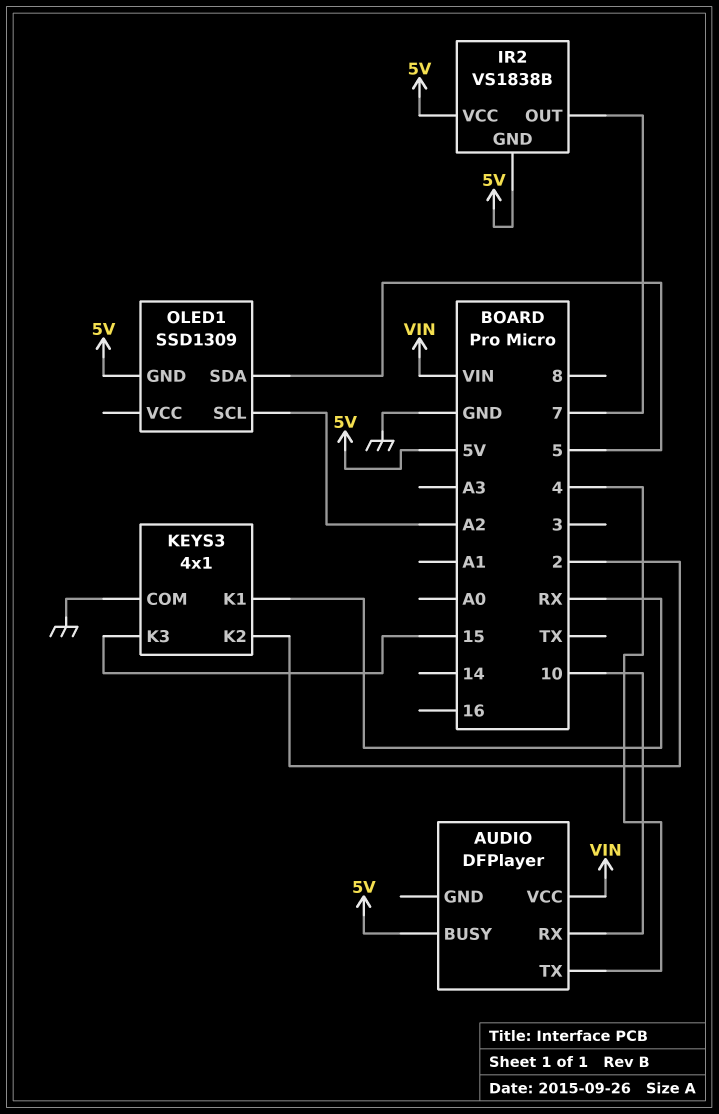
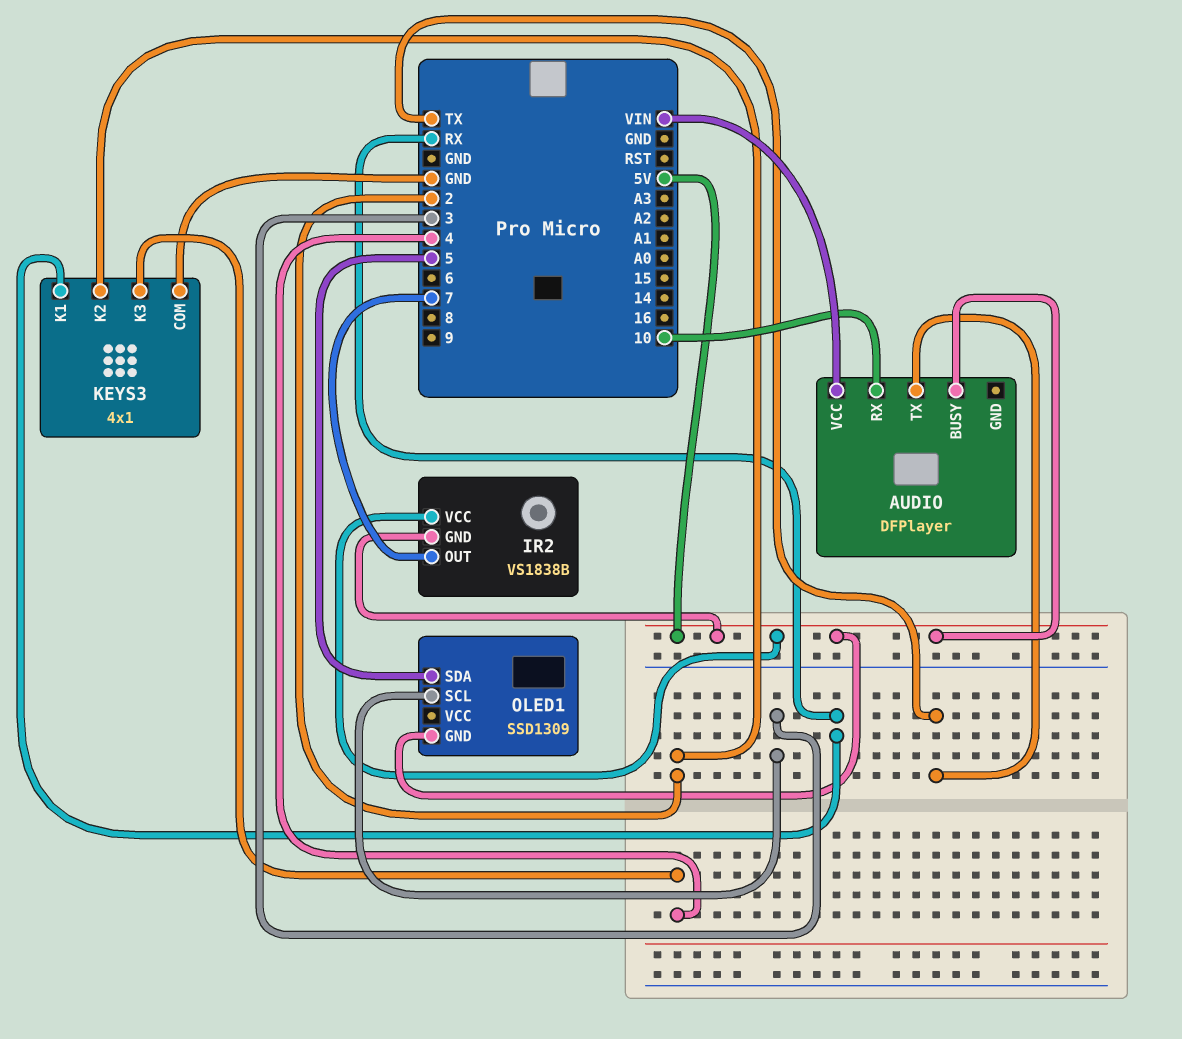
AUDIO pin TX: 4 -> TX
KEYS3 pin K3: 15 -> 4
OLED1 pin SCL: A2 -> 3

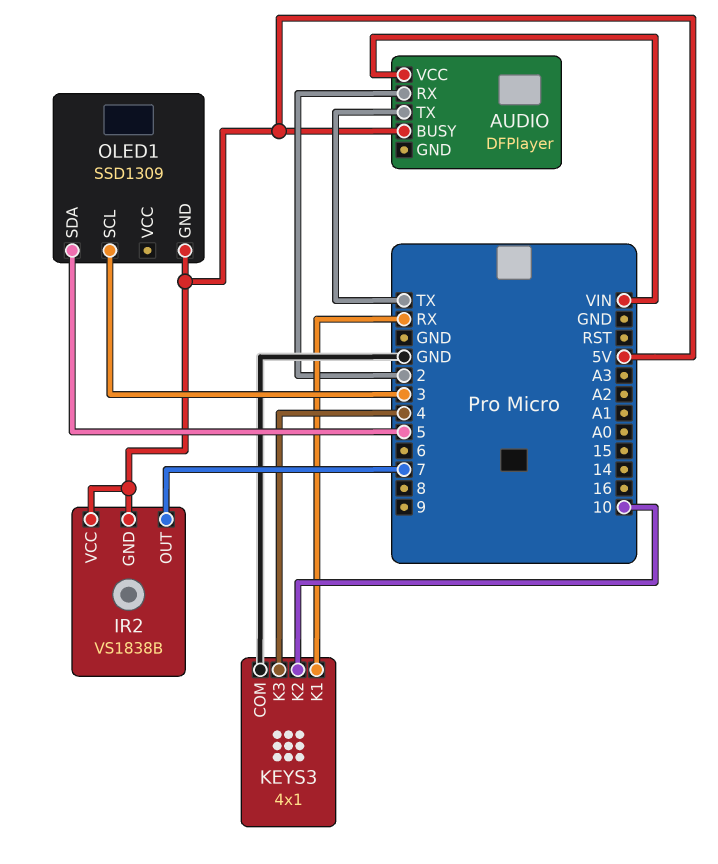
AUDIO pin RX: 10 -> 2
KEYS3 pin K2: 2 -> 10

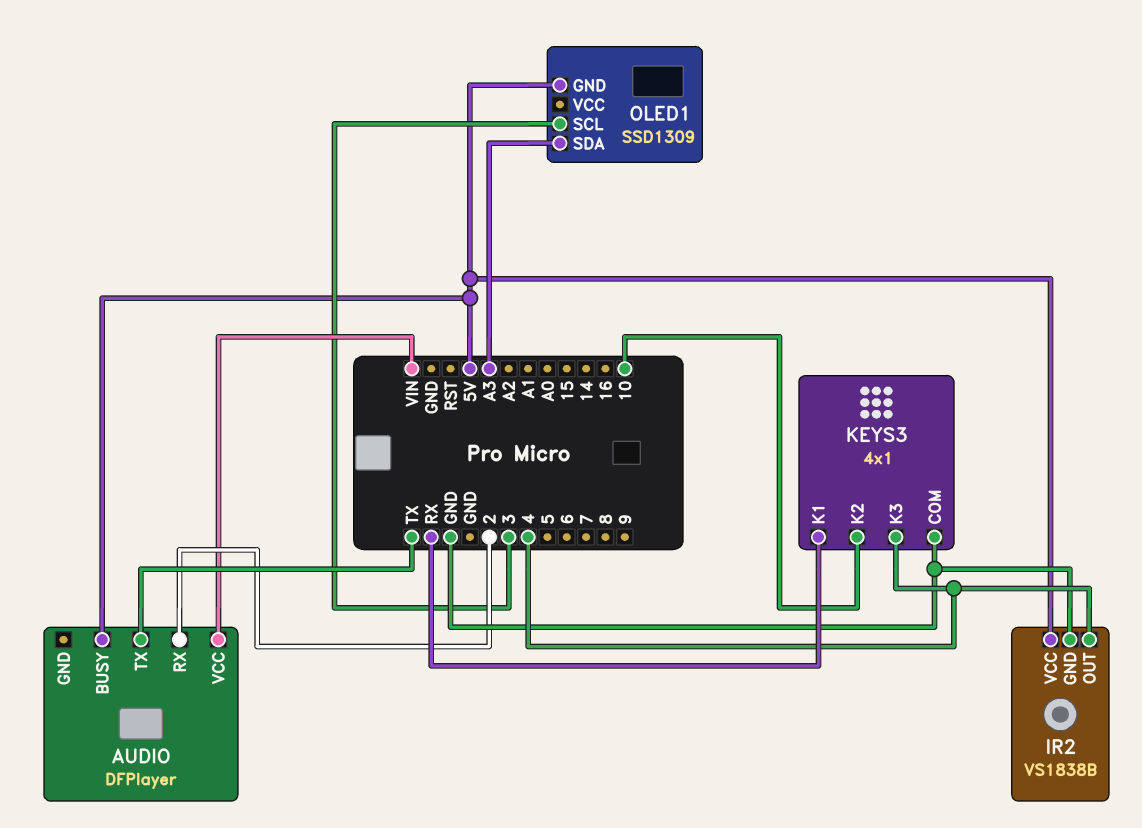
IR2 pin GND: 5V -> GND
IR2 pin OUT: 7 -> 4
OLED1 pin SDA: 5 -> A3

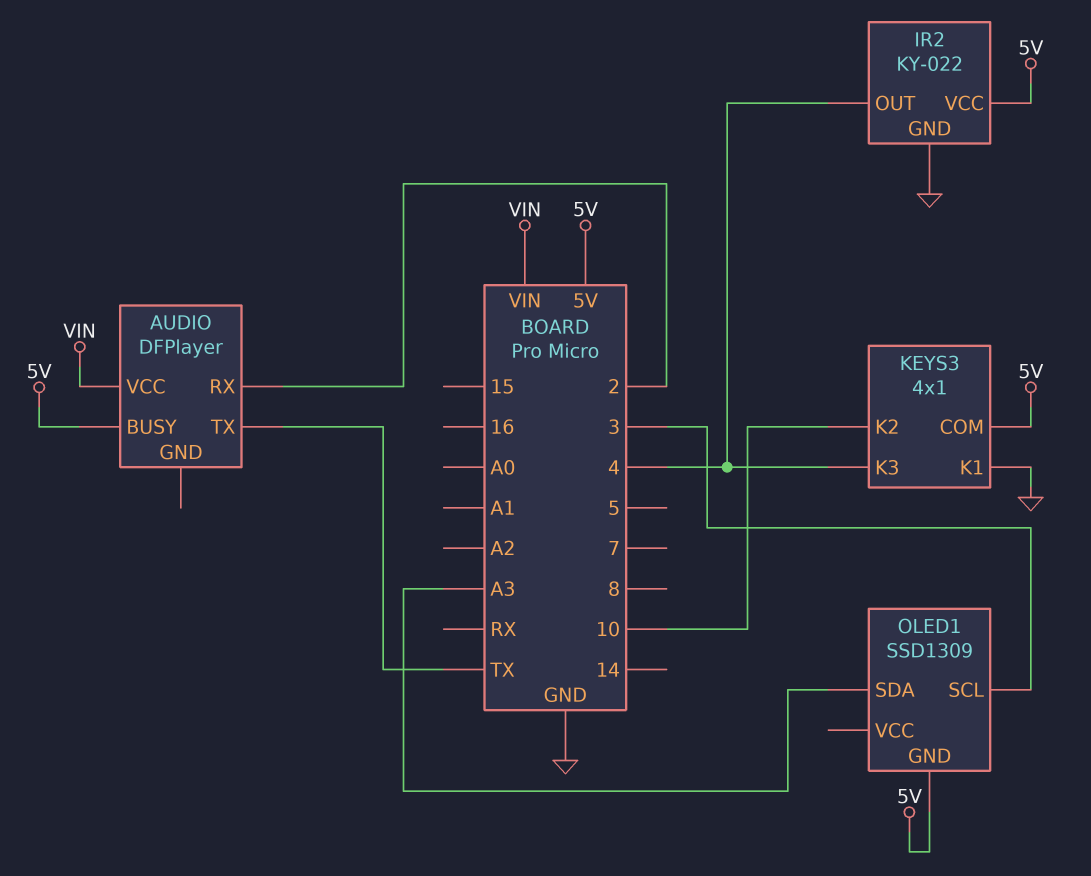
IR2: VS1838B -> KY-022
KEYS3 pin COM: GND -> 5V
KEYS3 pin K1: RX -> GND

